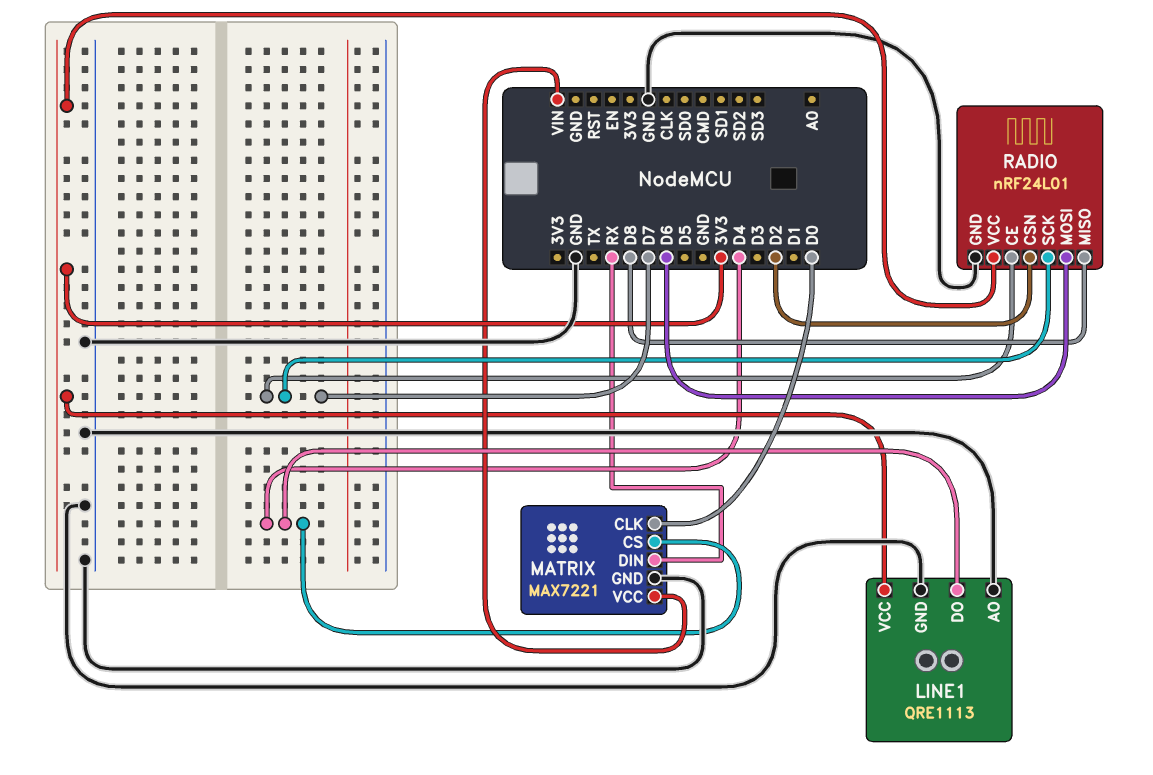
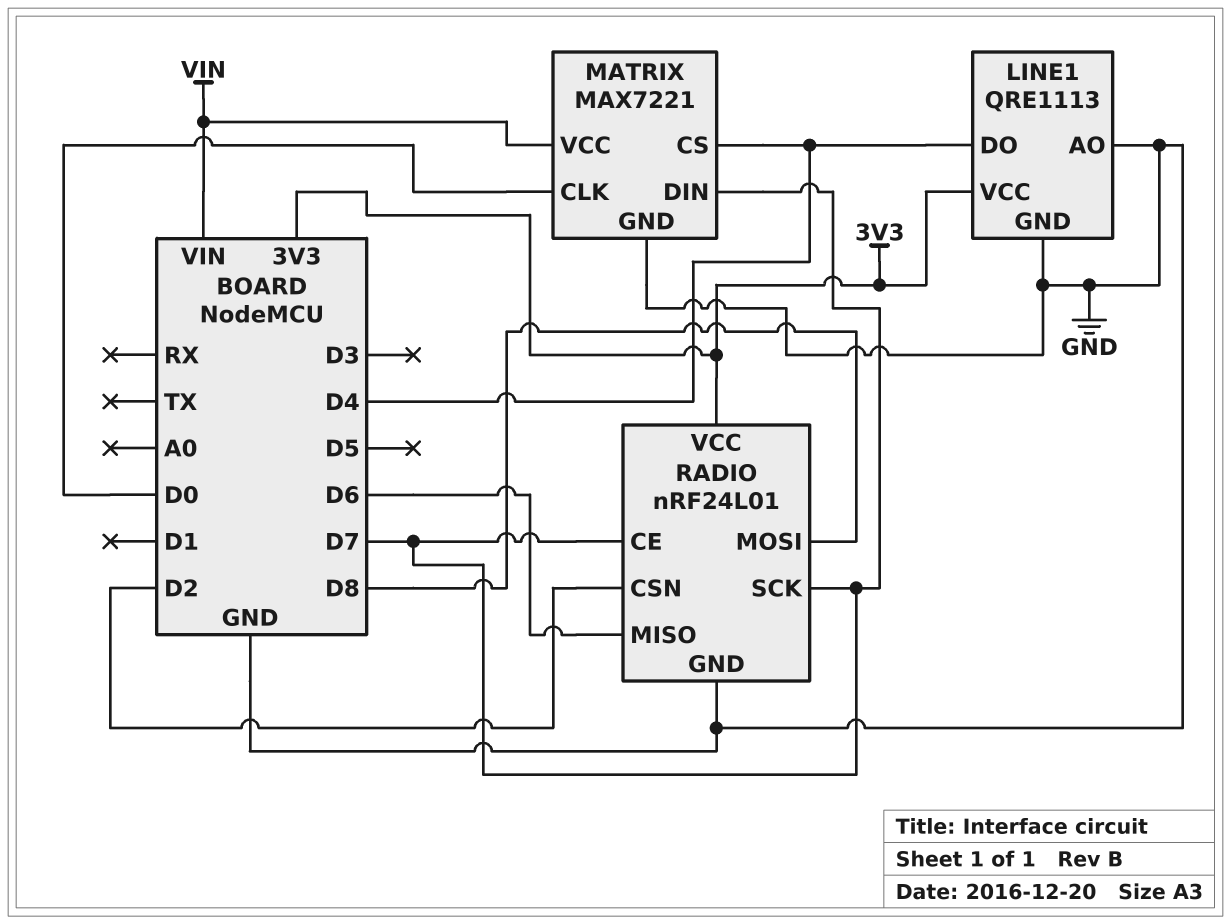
MATRIX pin DIN: RX -> D7
RADIO pin MISO: D8 -> D6
RADIO pin MOSI: D6 -> D8

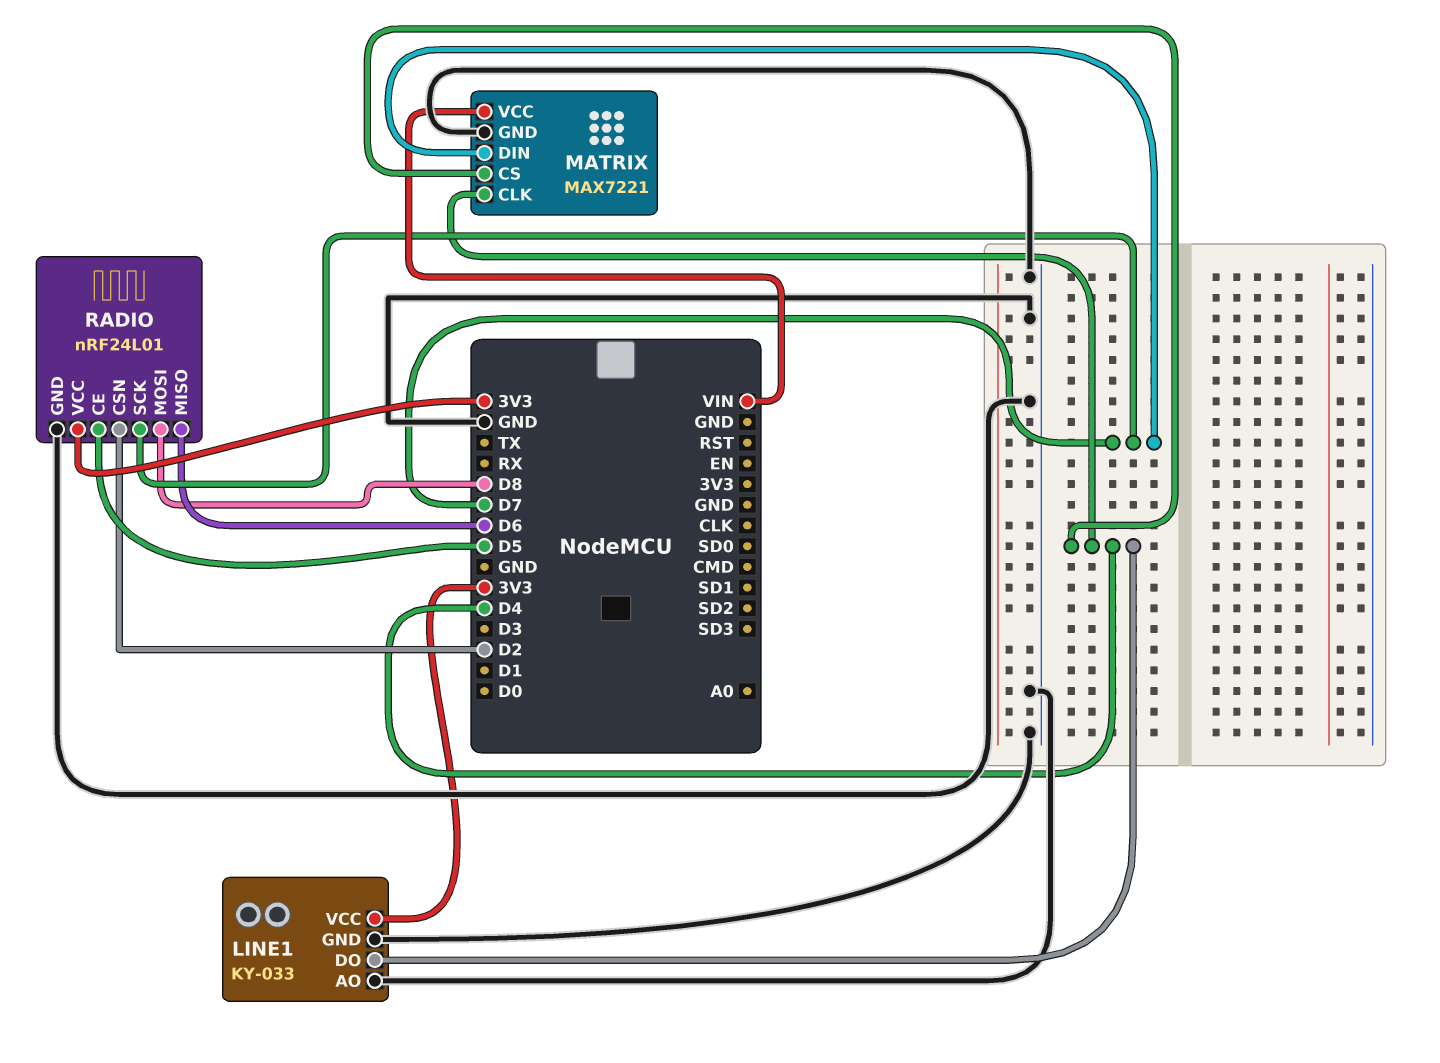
LINE1: QRE1113 -> KY-033
MATRIX pin CLK: D0 -> D4
RADIO pin CE: D7 -> D5

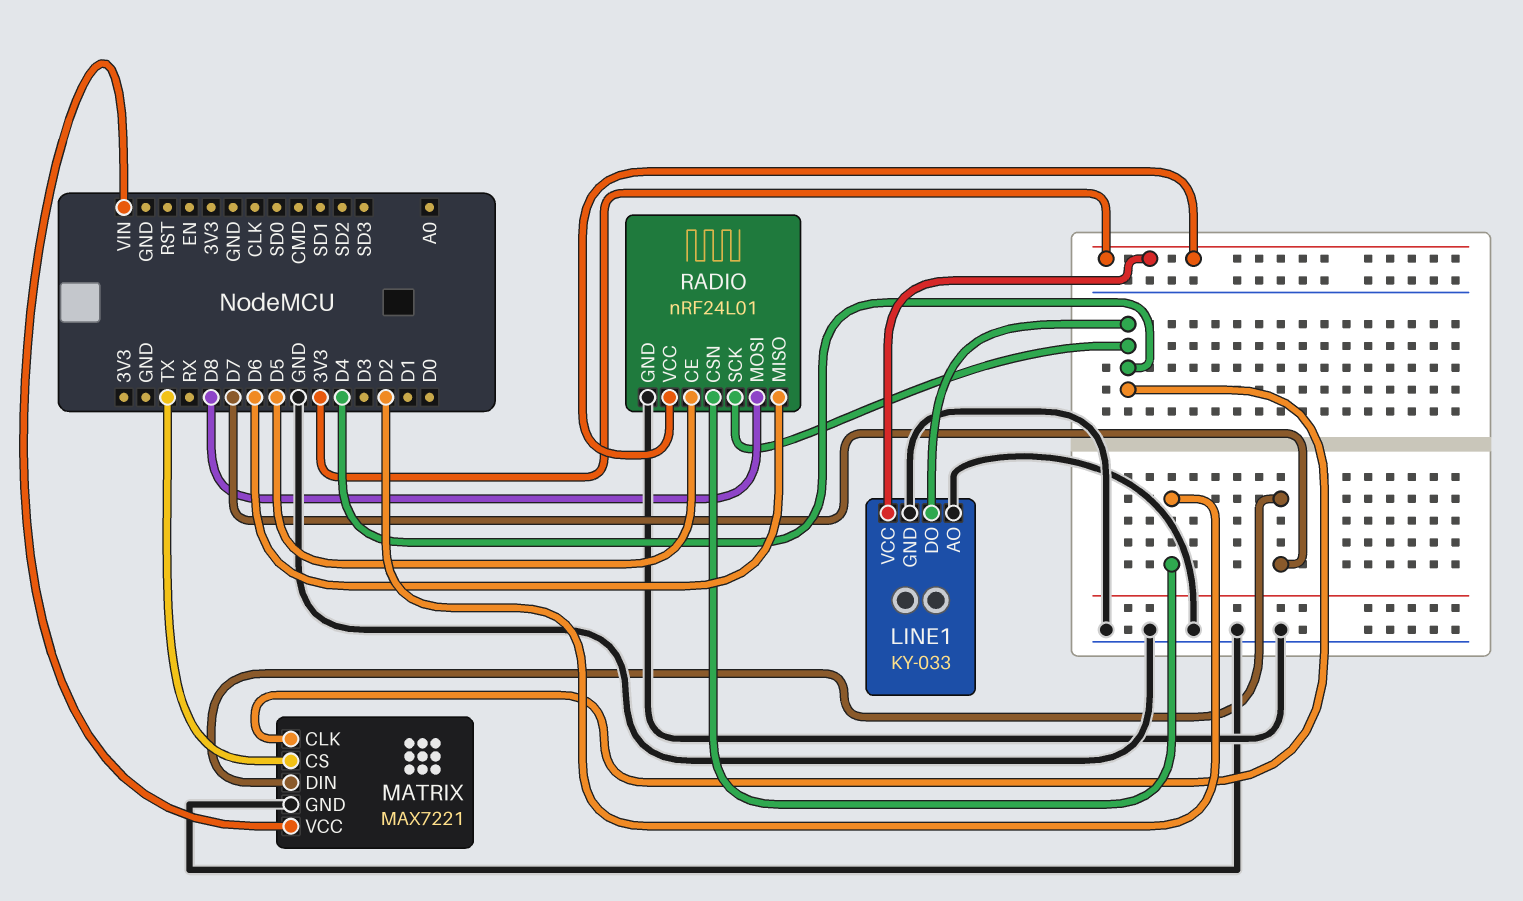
MATRIX pin CS: D4 -> TX
RADIO pin SCK: D7 -> D4

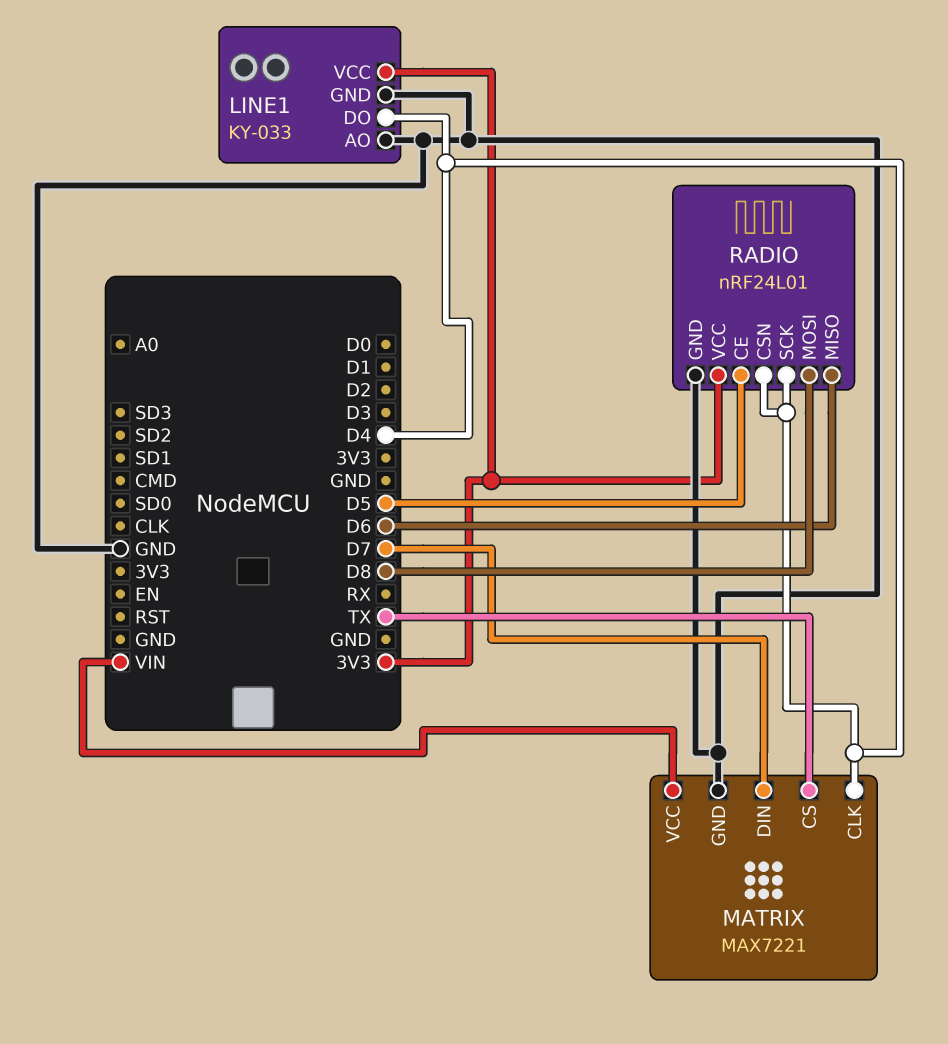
RADIO pin CSN: D2 -> D4

